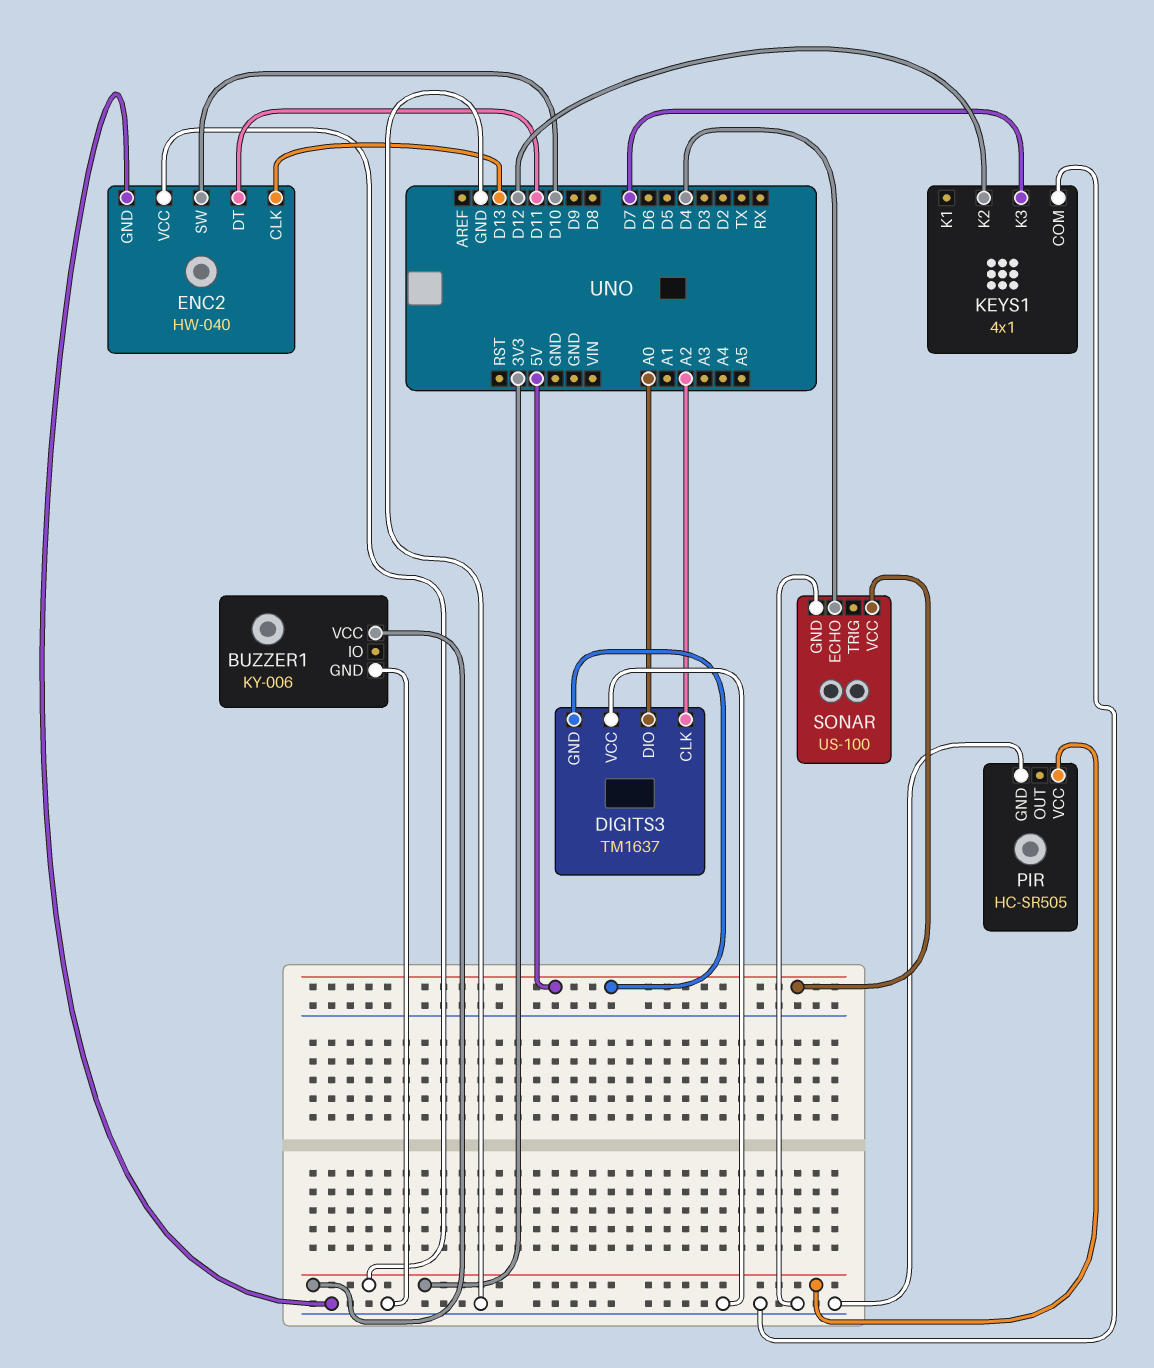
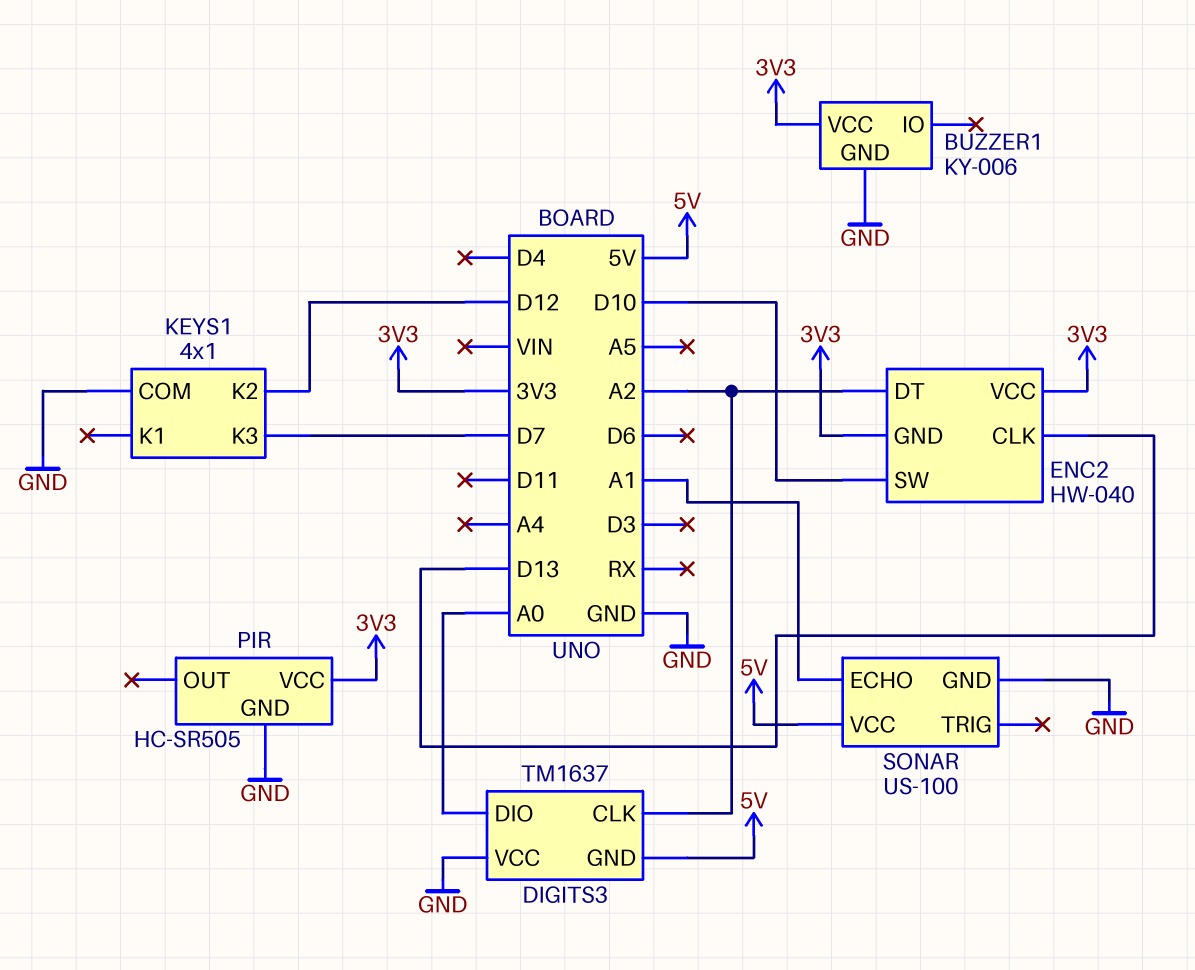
ENC2 pin DT: D11 -> A2
ENC2 pin GND: GND -> 3V3
SONAR pin ECHO: D4 -> A1

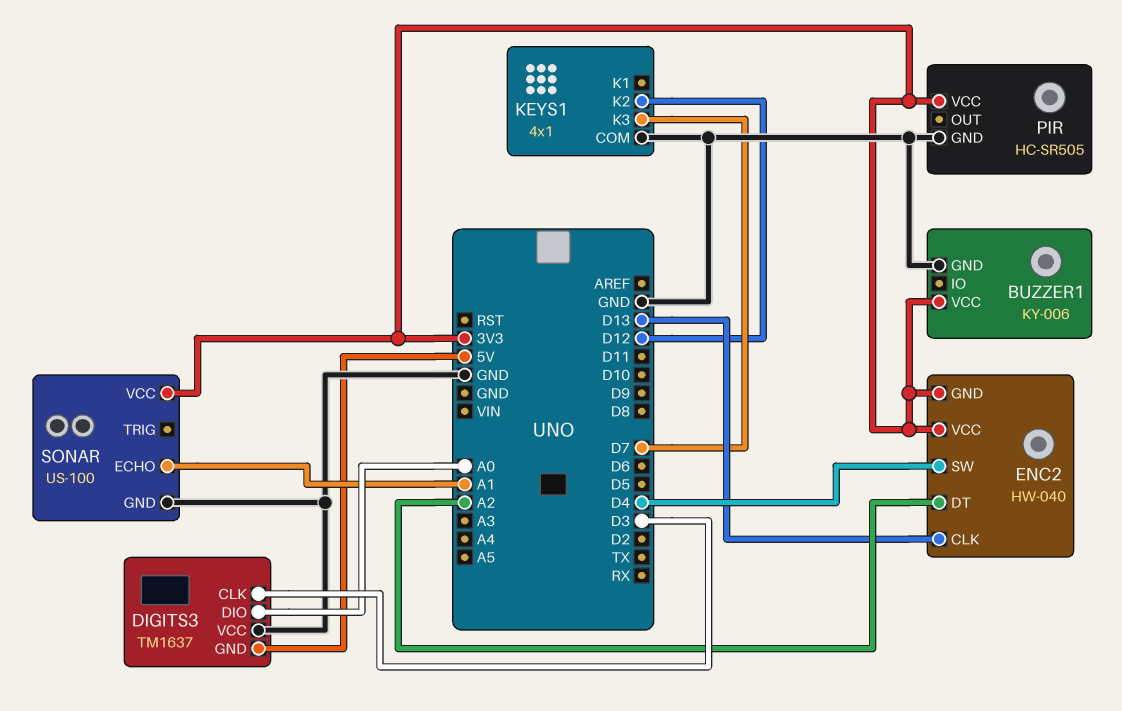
DIGITS3 pin CLK: A2 -> D3
ENC2 pin SW: D10 -> D4
SONAR pin VCC: 5V -> 3V3

